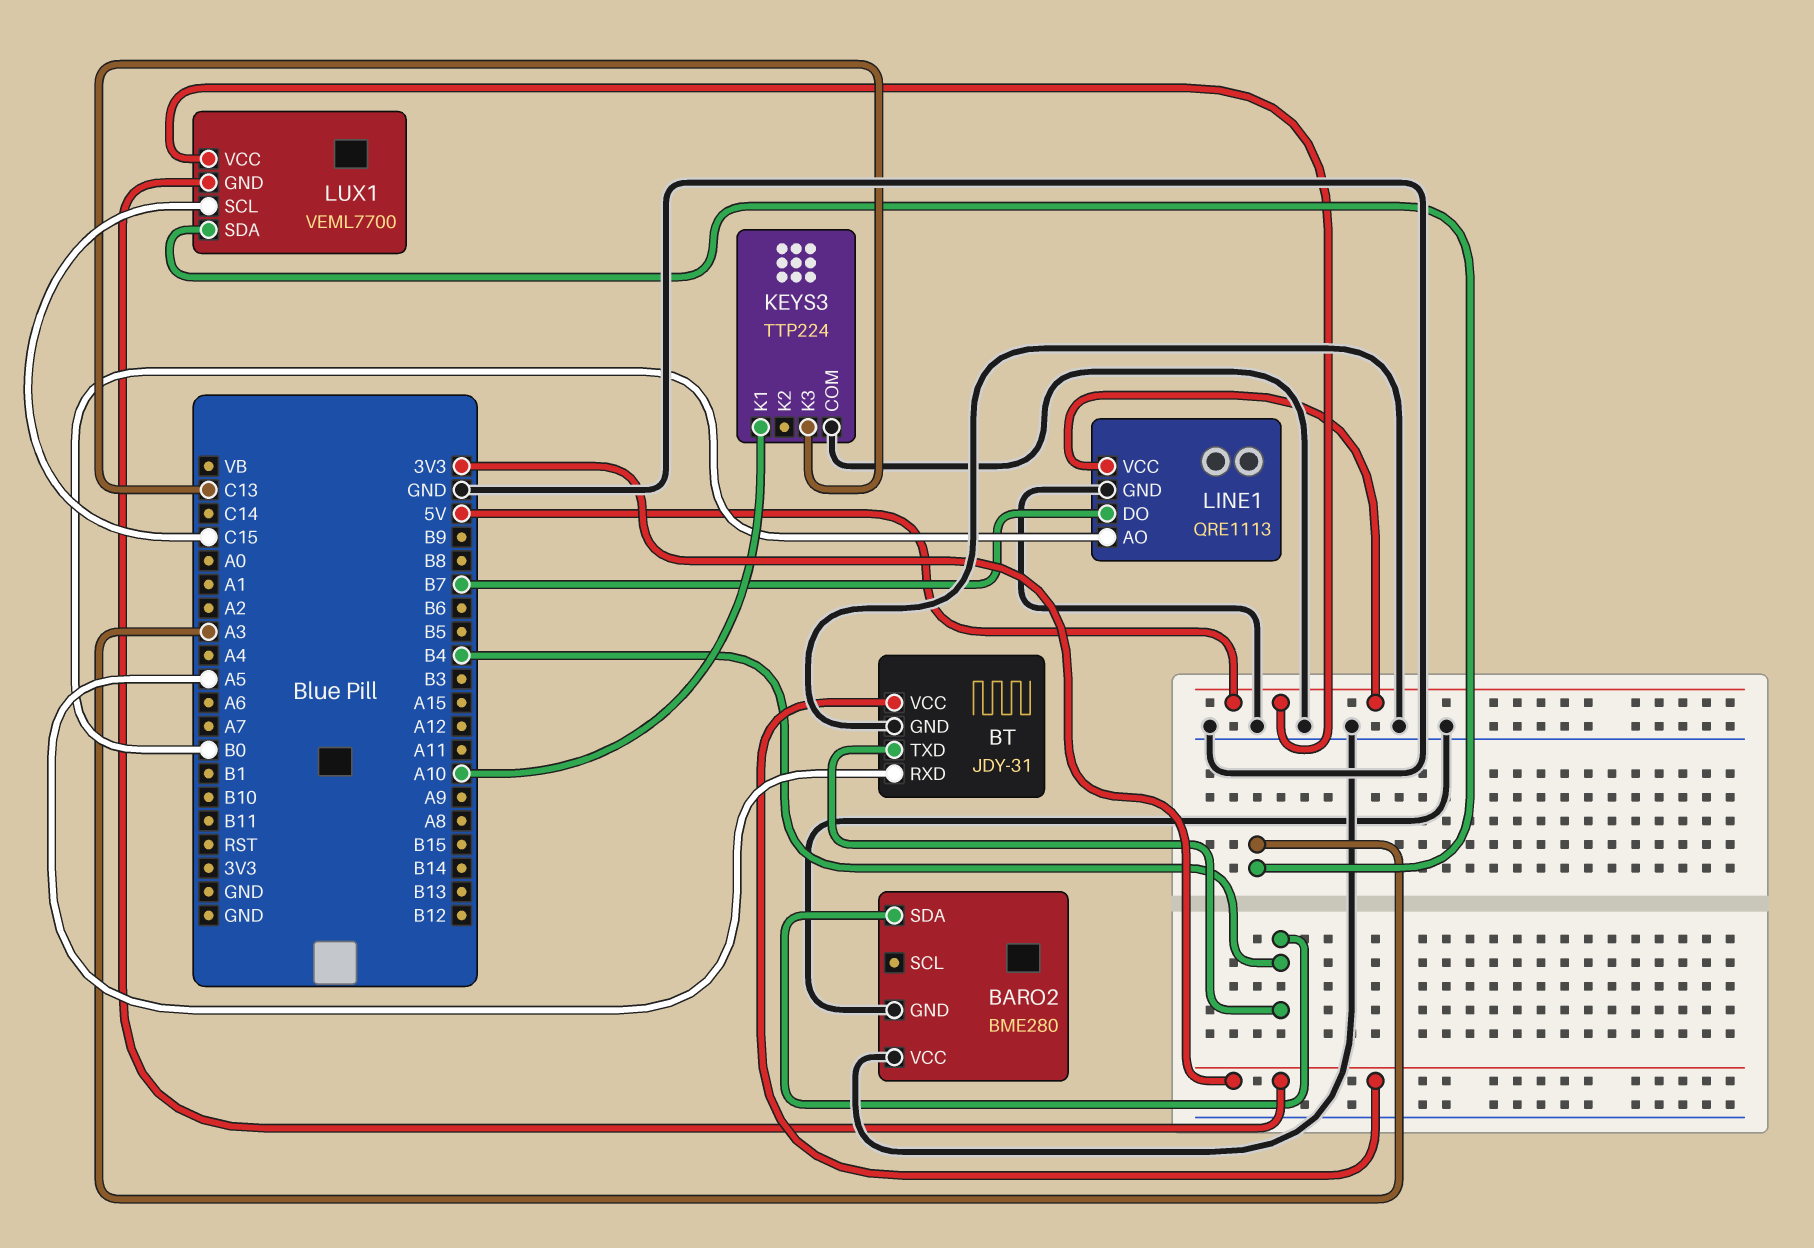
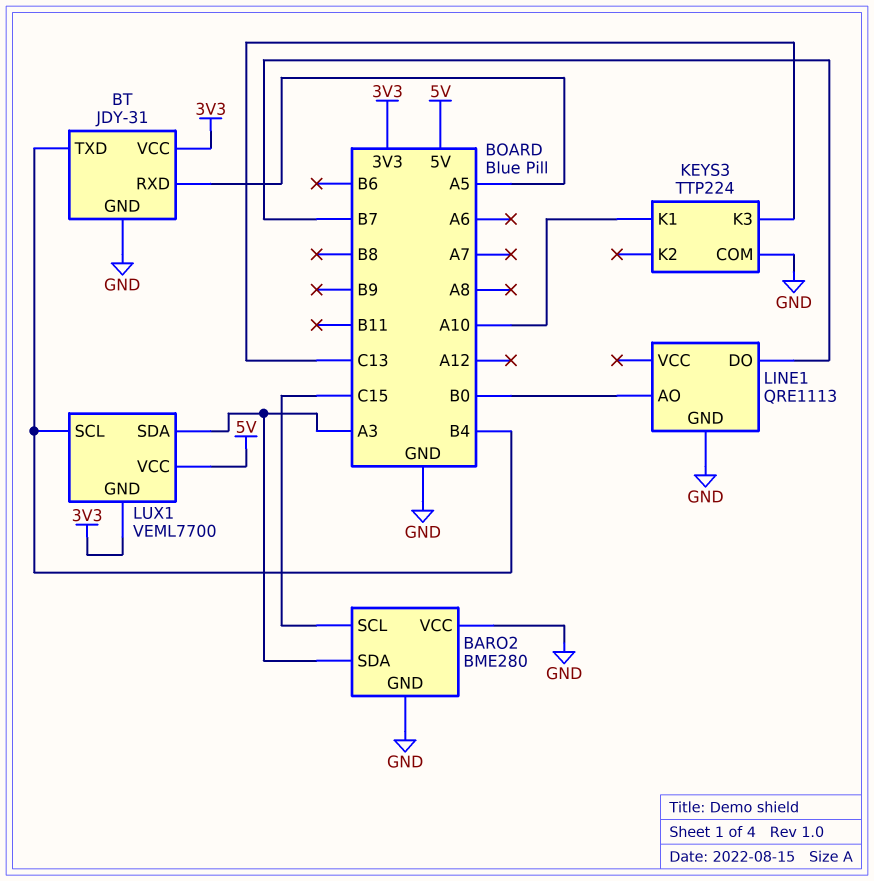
BARO2 pin SCL: none -> C15
BARO2 pin SDA: B4 -> A3
LINE1 pin VCC: 5V -> none
LUX1 pin SCL: C15 -> B4

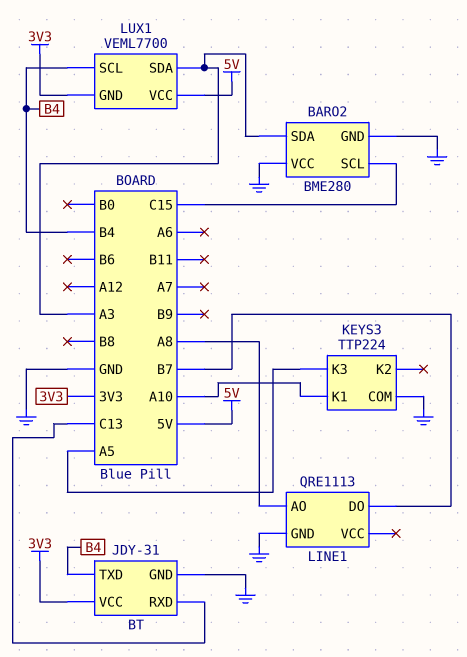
BT pin RXD: A5 -> C13
KEYS3 pin K3: C13 -> A5
LINE1 pin AO: B0 -> A8

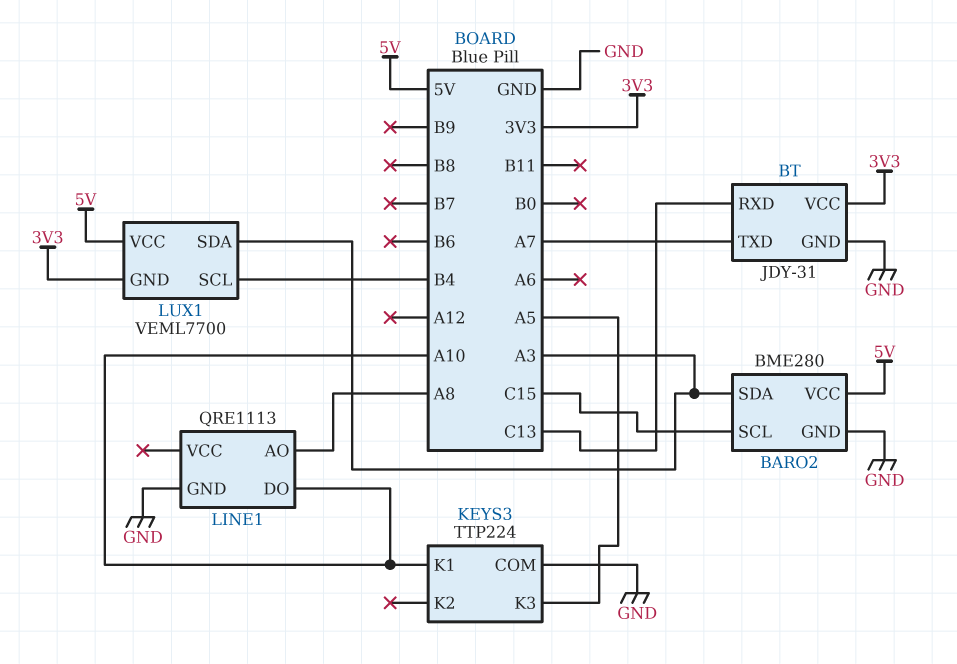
BARO2 pin VCC: GND -> 5V
BT pin TXD: B4 -> A7
LINE1 pin DO: B7 -> A10

